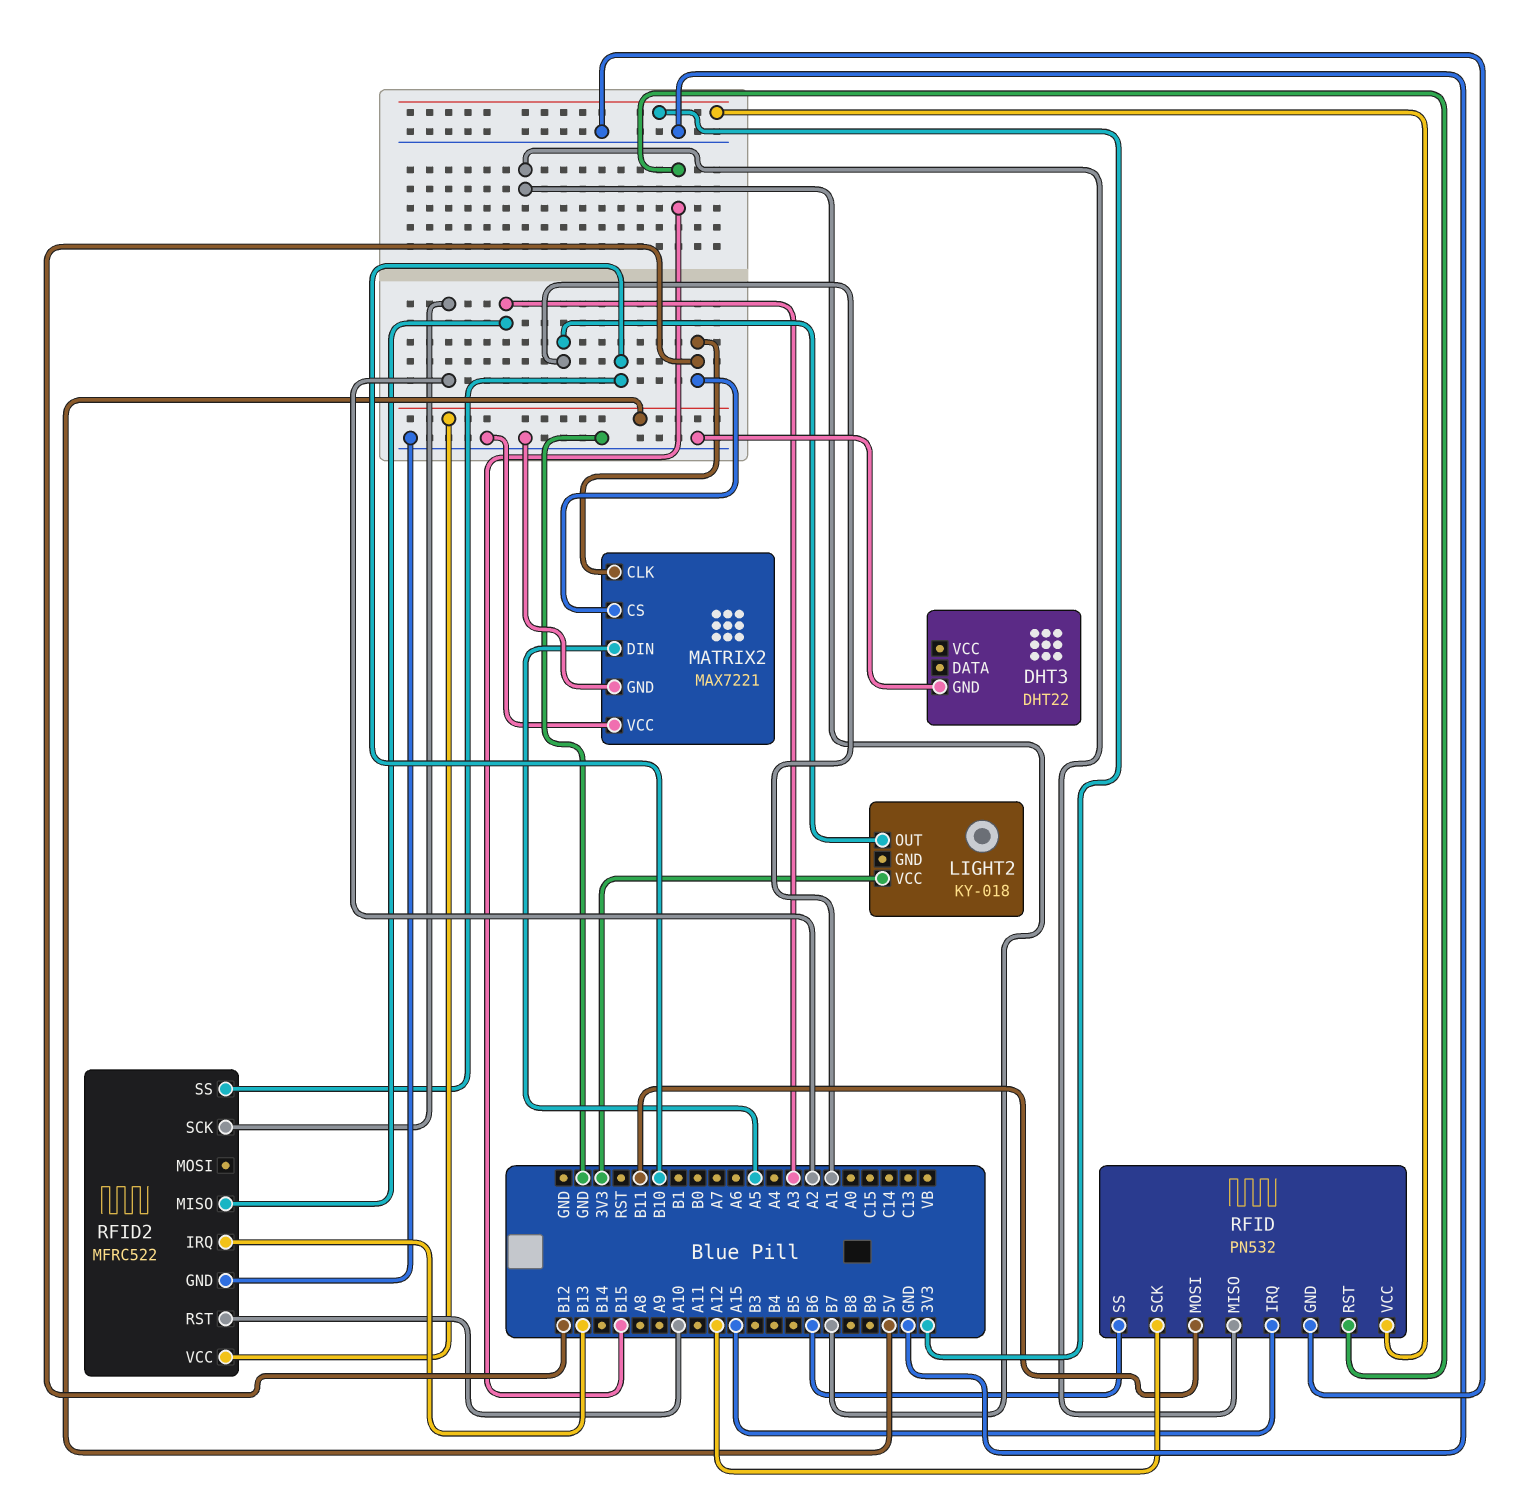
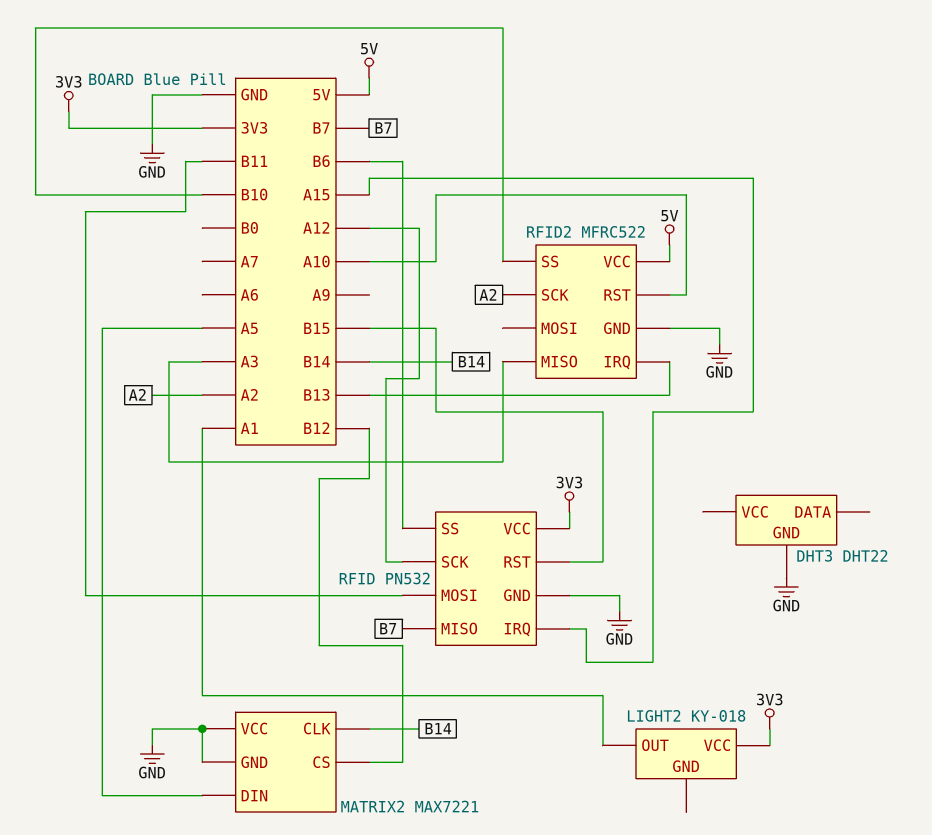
MATRIX2 pin CLK: B12 -> B14

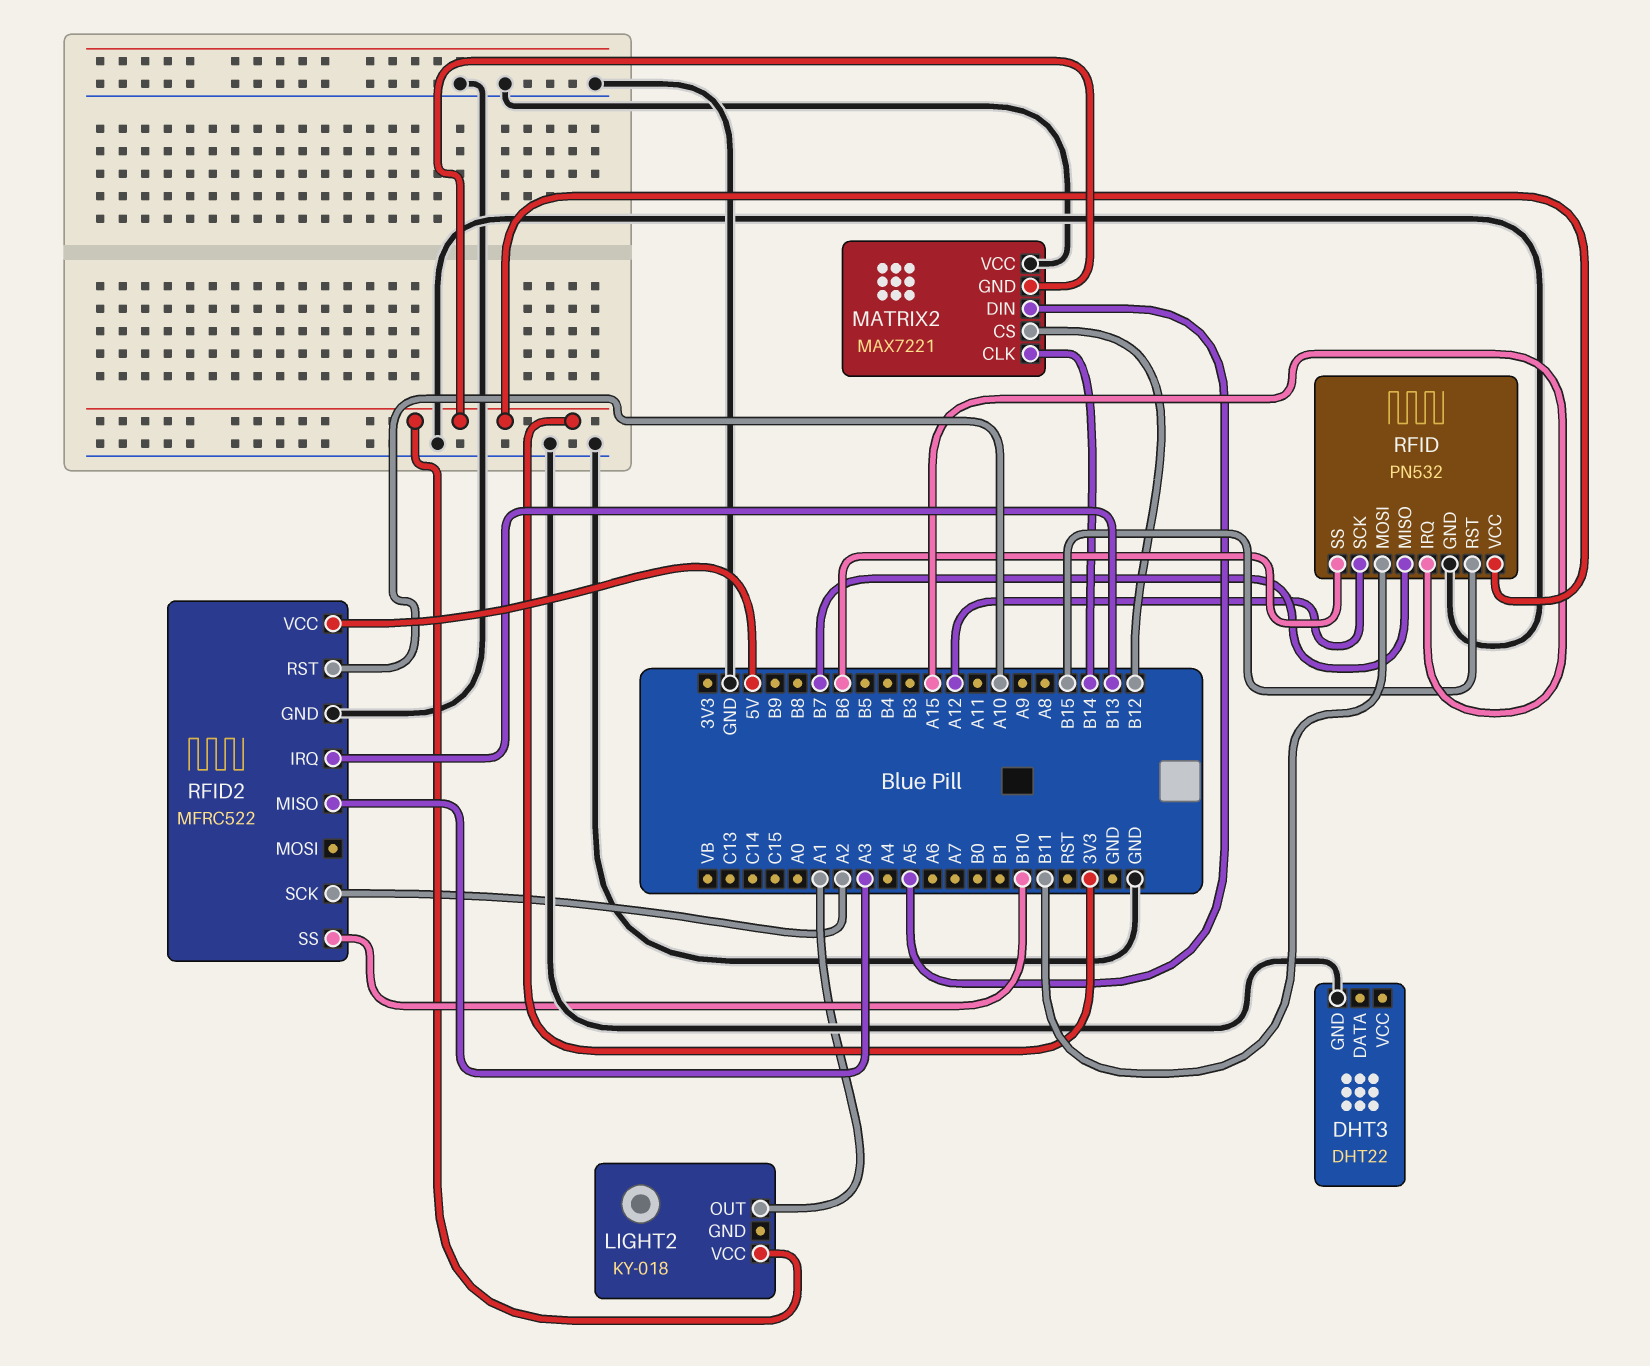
MATRIX2 pin GND: GND -> 3V3

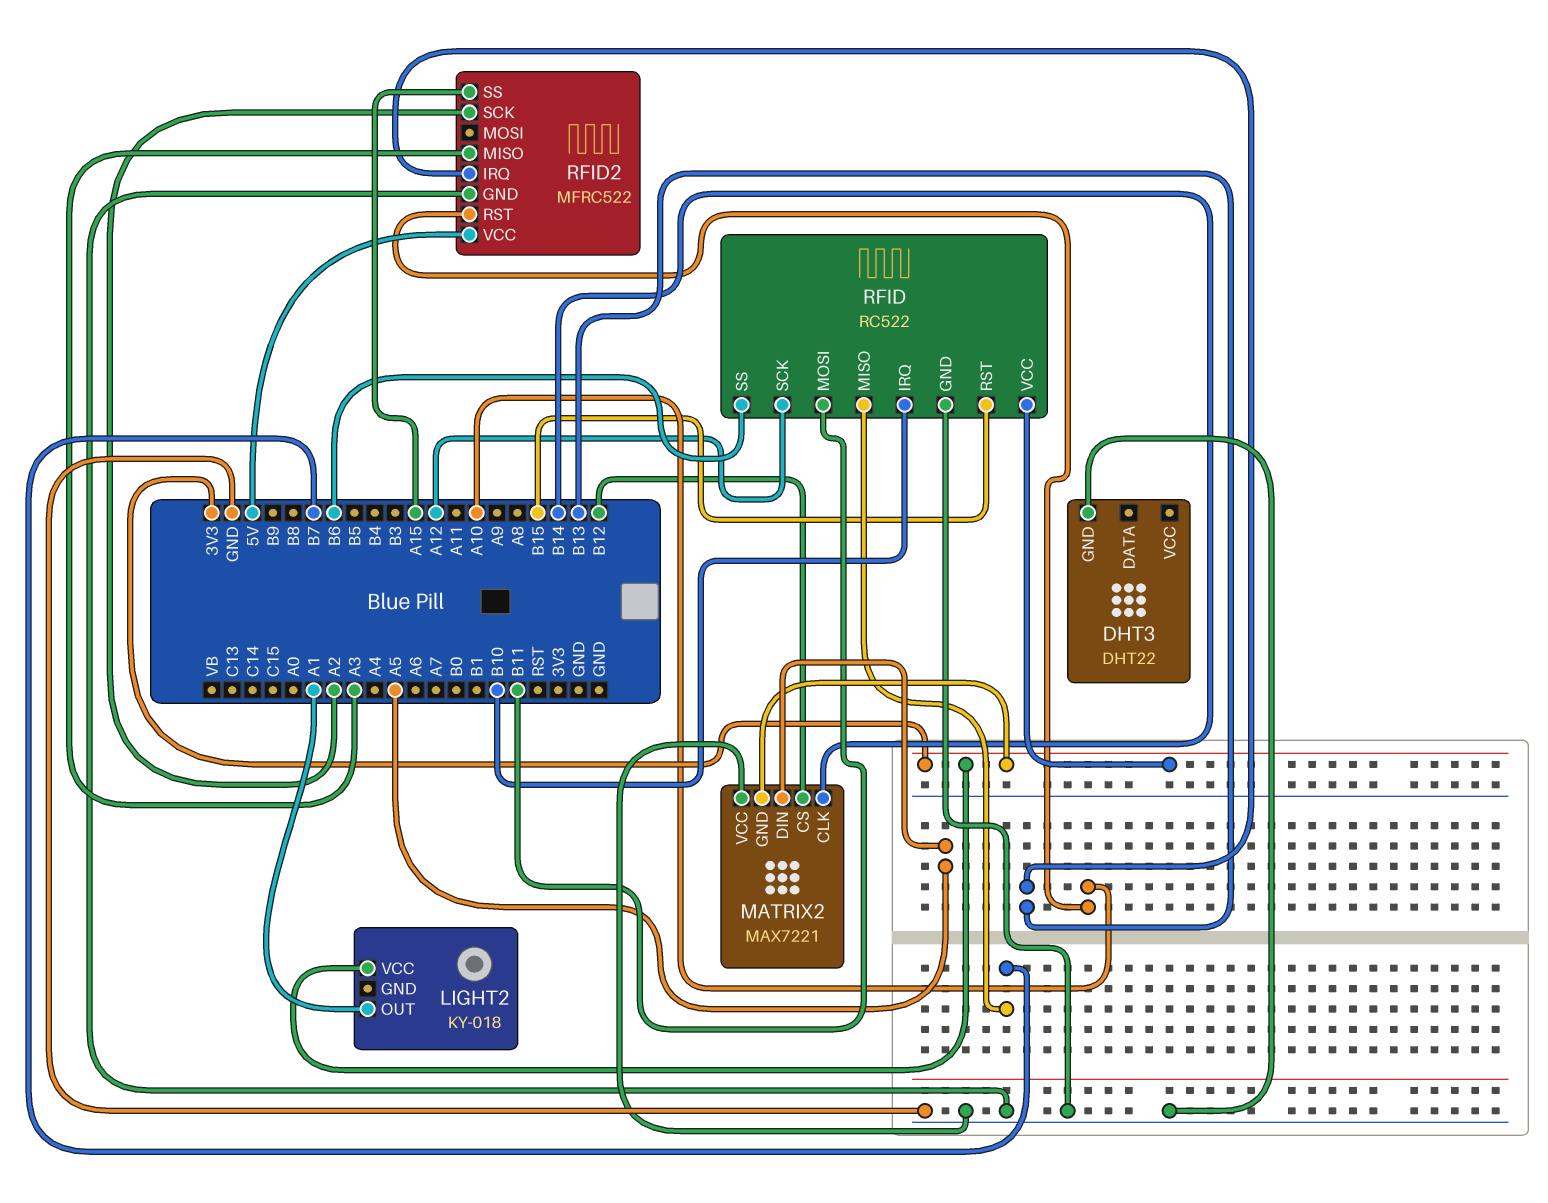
RFID: PN532 -> RC522
RFID pin IRQ: A15 -> B10
RFID2 pin SS: B10 -> A15

